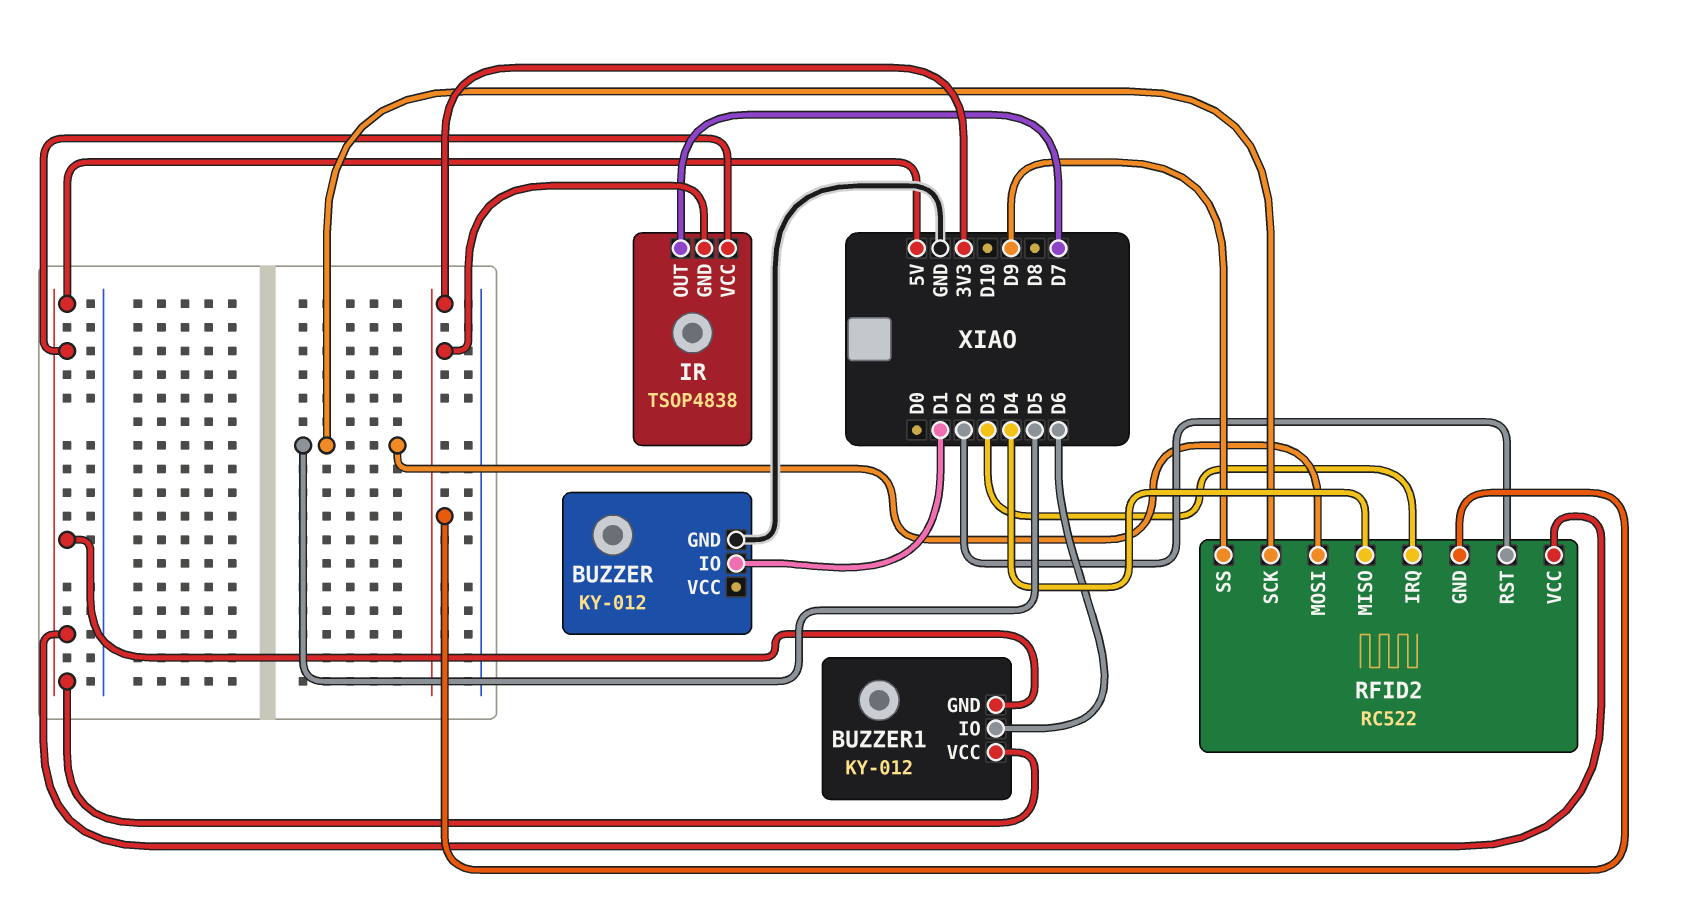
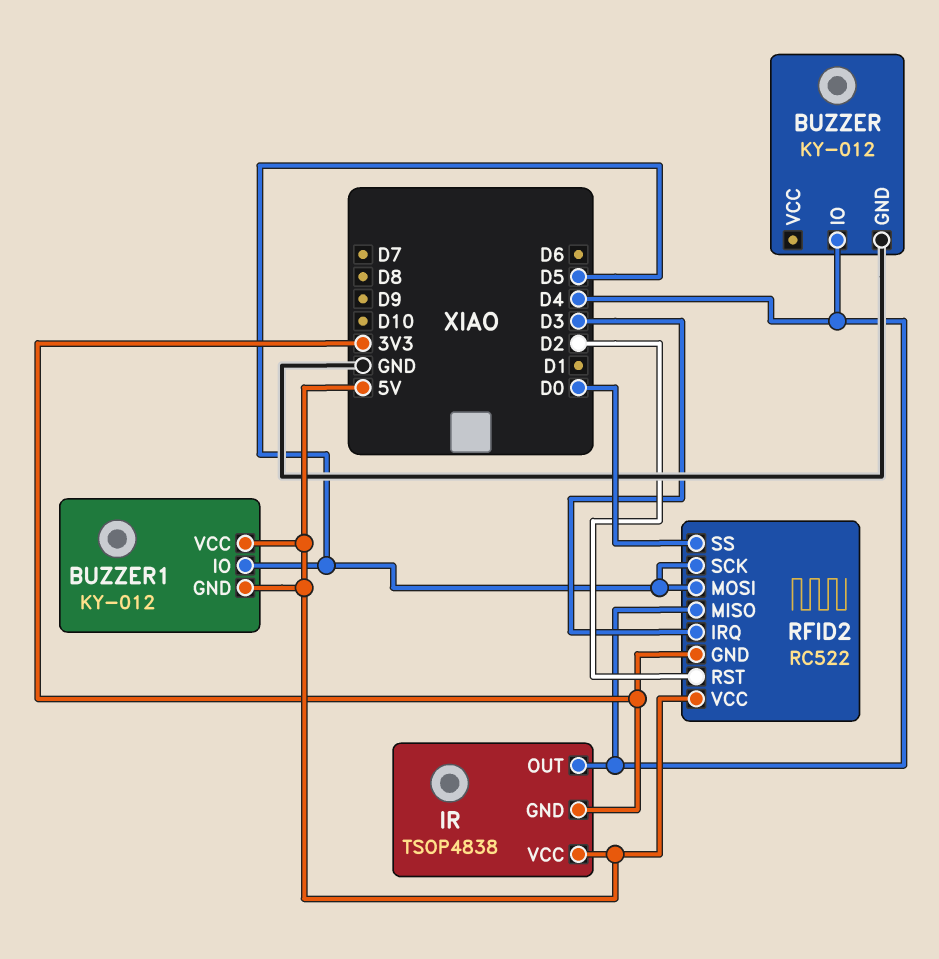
BUZZER pin IO: D1 -> D4
BUZZER1 pin IO: D6 -> D5
IR pin OUT: D7 -> D4
RFID2 pin SS: D9 -> D0

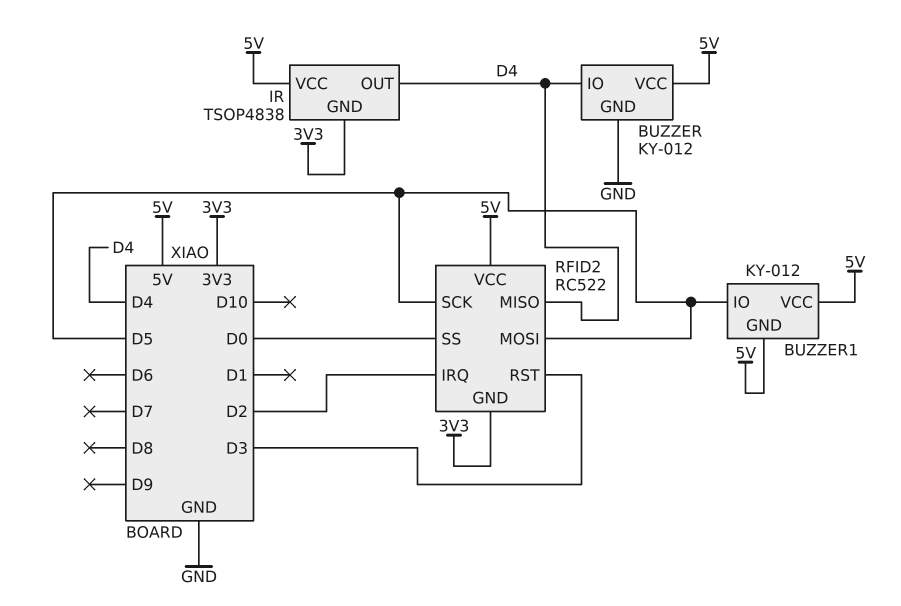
BUZZER pin VCC: none -> 5V
RFID2 pin IRQ: D3 -> D2
RFID2 pin RST: D2 -> D3

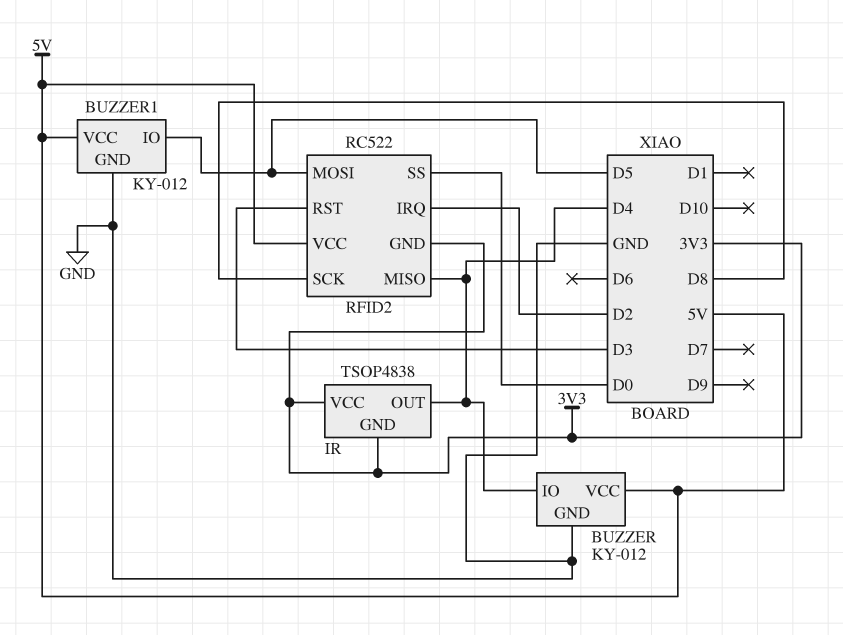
BUZZER1 pin GND: 5V -> GND
IR pin VCC: 5V -> 3V3
RFID2 pin SCK: D5 -> D8

